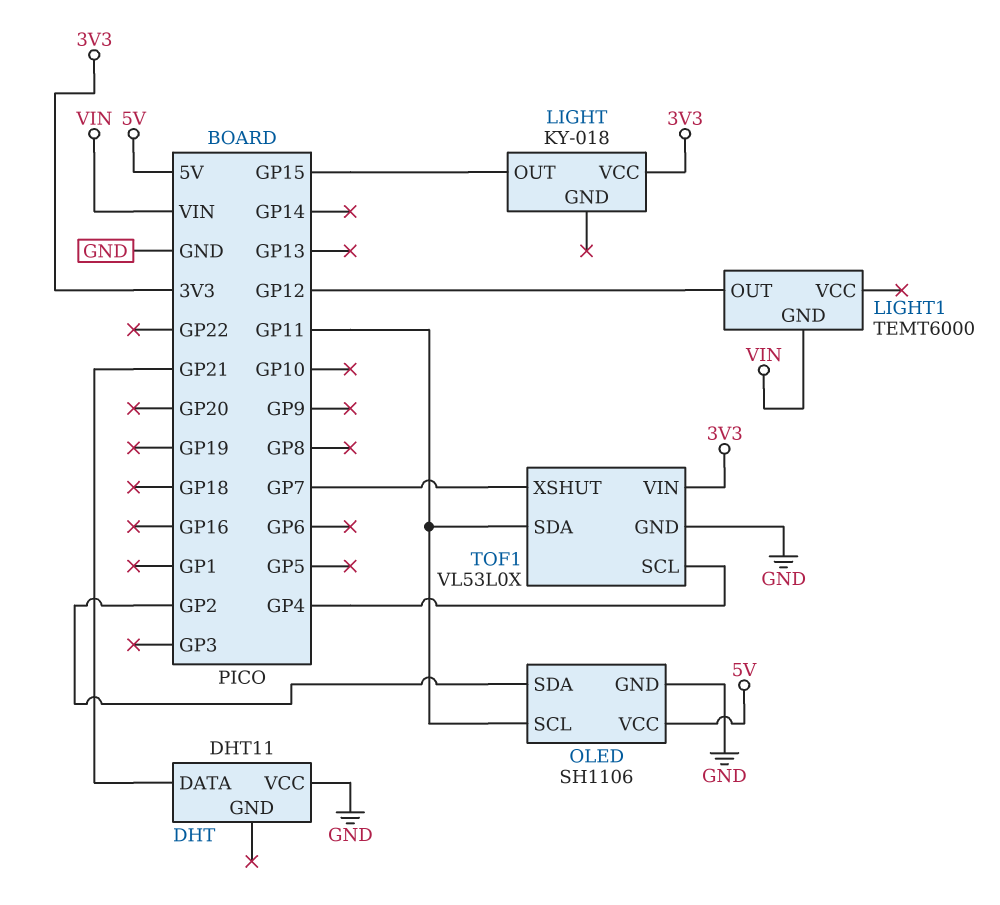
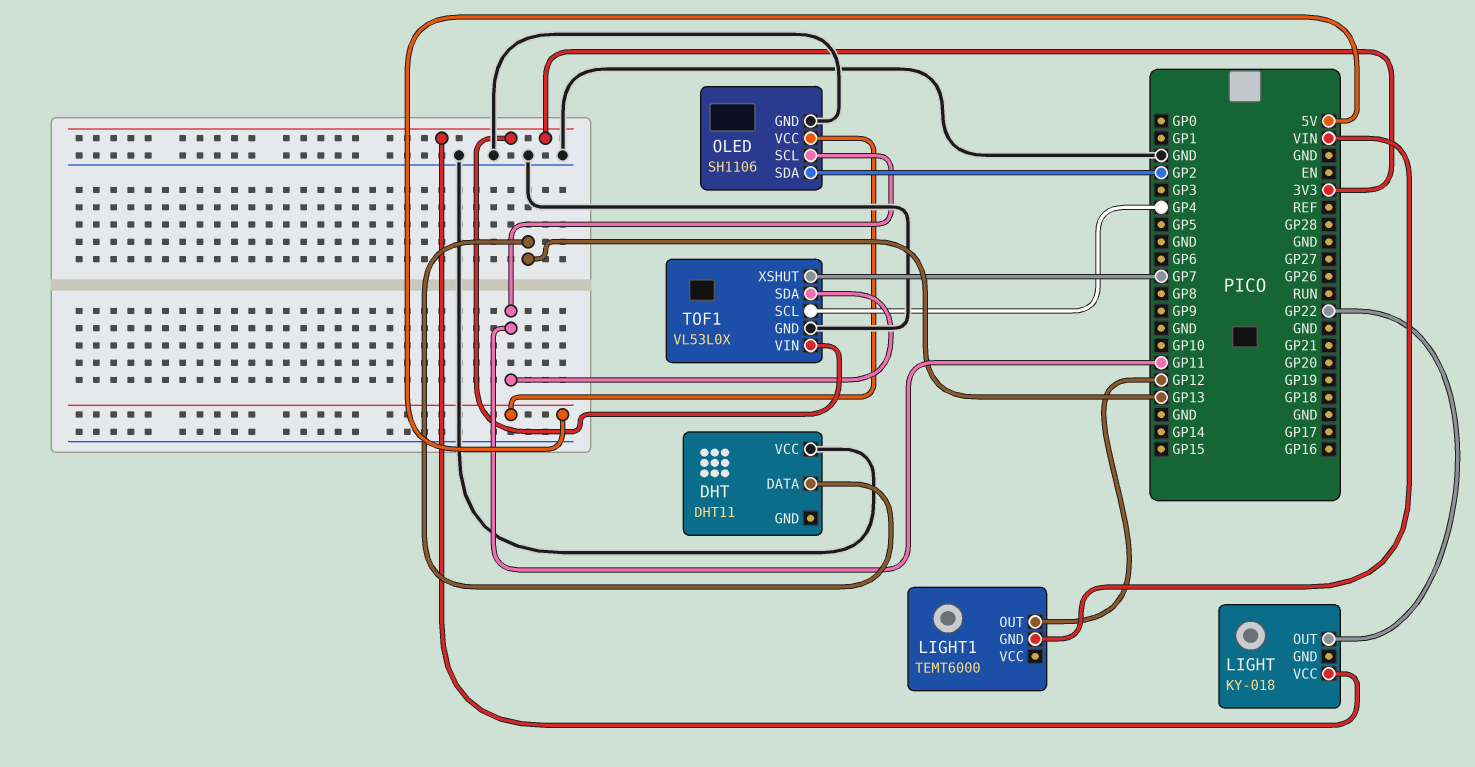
DHT pin DATA: GP21 -> GP13
LIGHT pin OUT: GP15 -> GP22

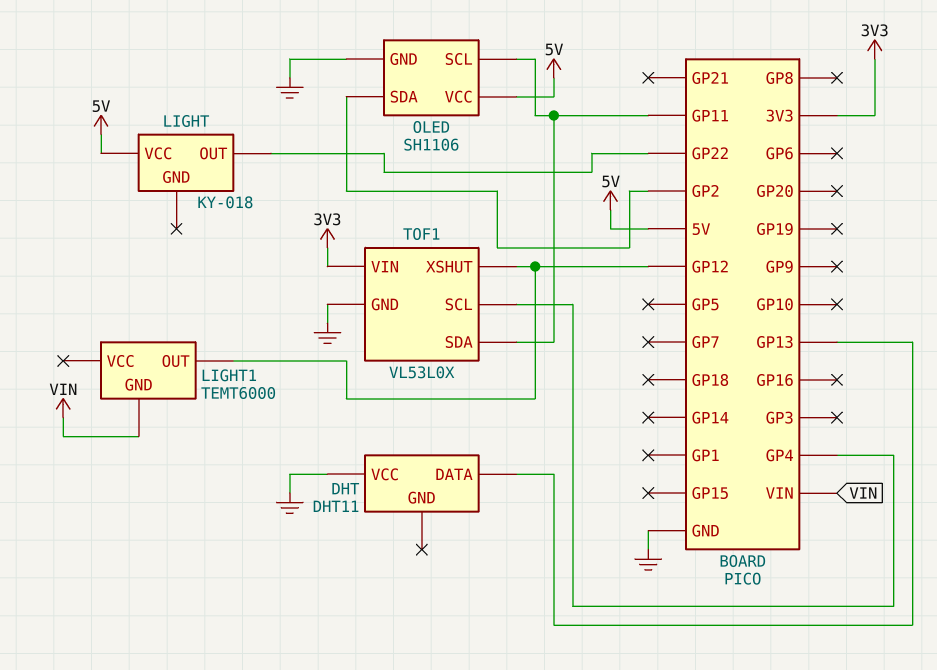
LIGHT pin VCC: 3V3 -> 5V
TOF1 pin XSHUT: GP7 -> GP12

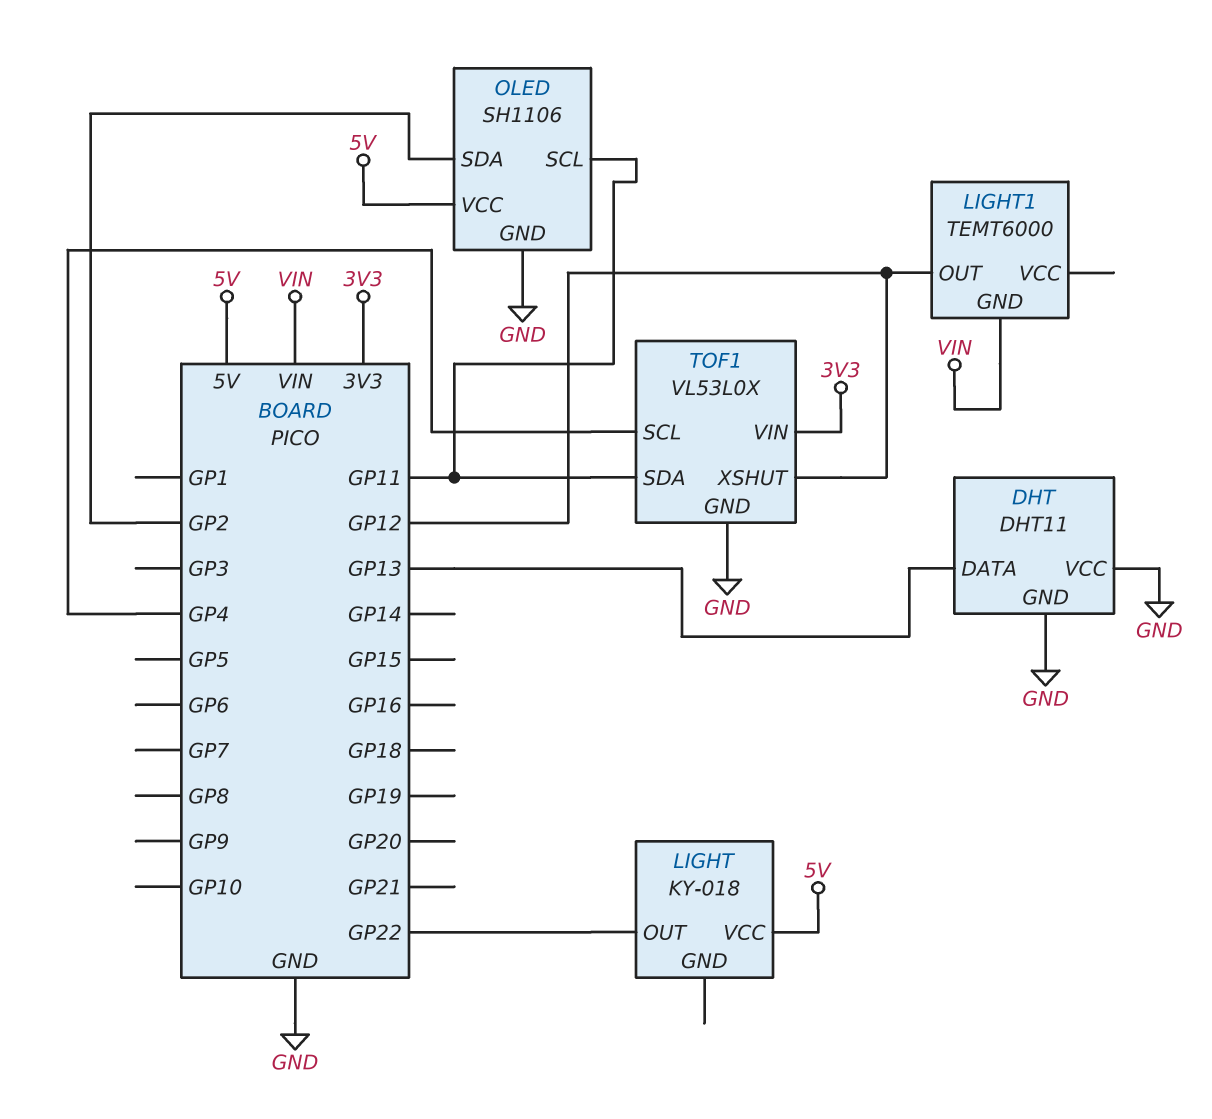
DHT pin GND: none -> GND

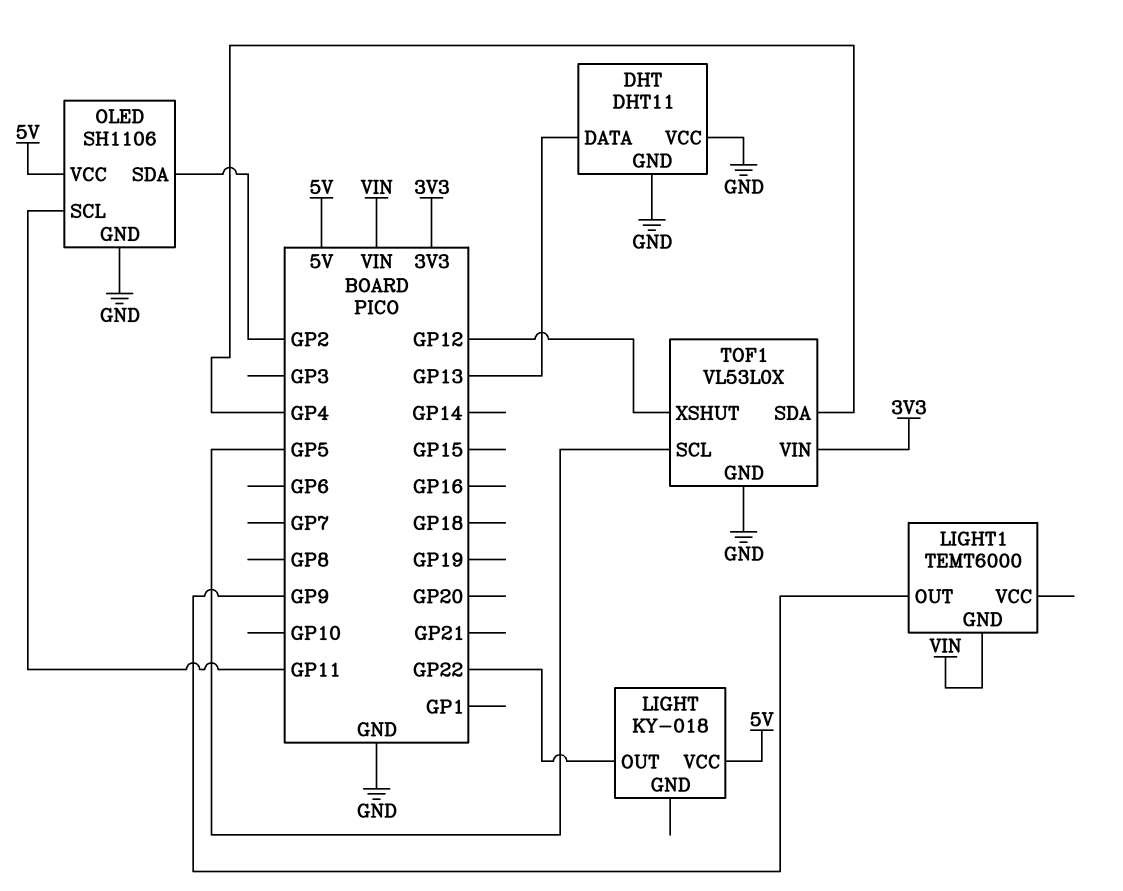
LIGHT1 pin OUT: GP12 -> GP9
TOF1 pin SCL: GP4 -> GP5
TOF1 pin SDA: GP11 -> GP4

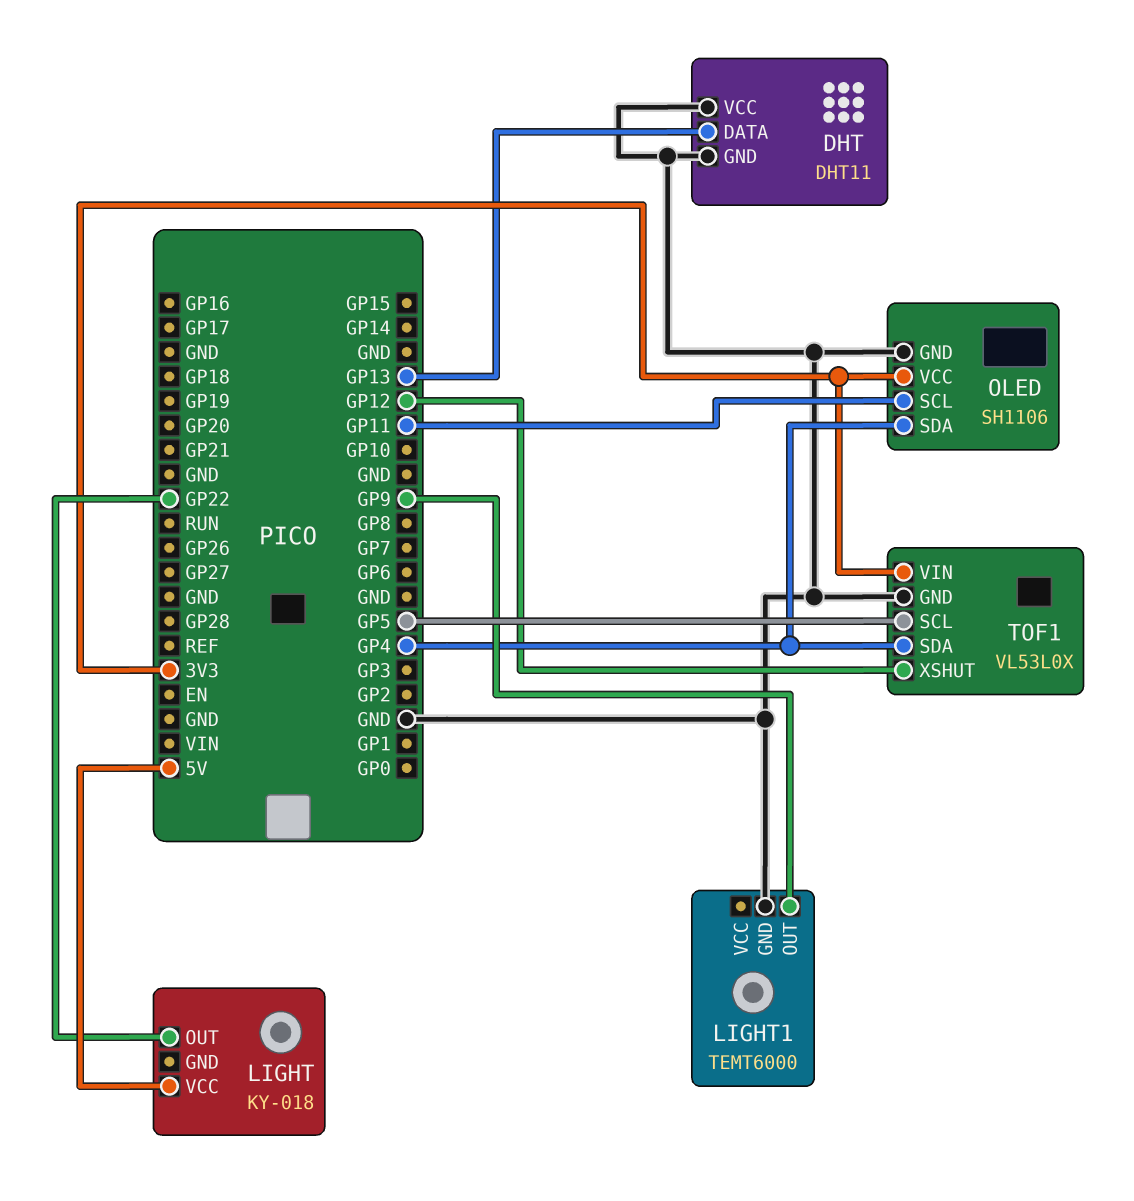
LIGHT1 pin GND: VIN -> GND
OLED pin SDA: GP2 -> GP4
OLED pin VCC: 5V -> 3V3

